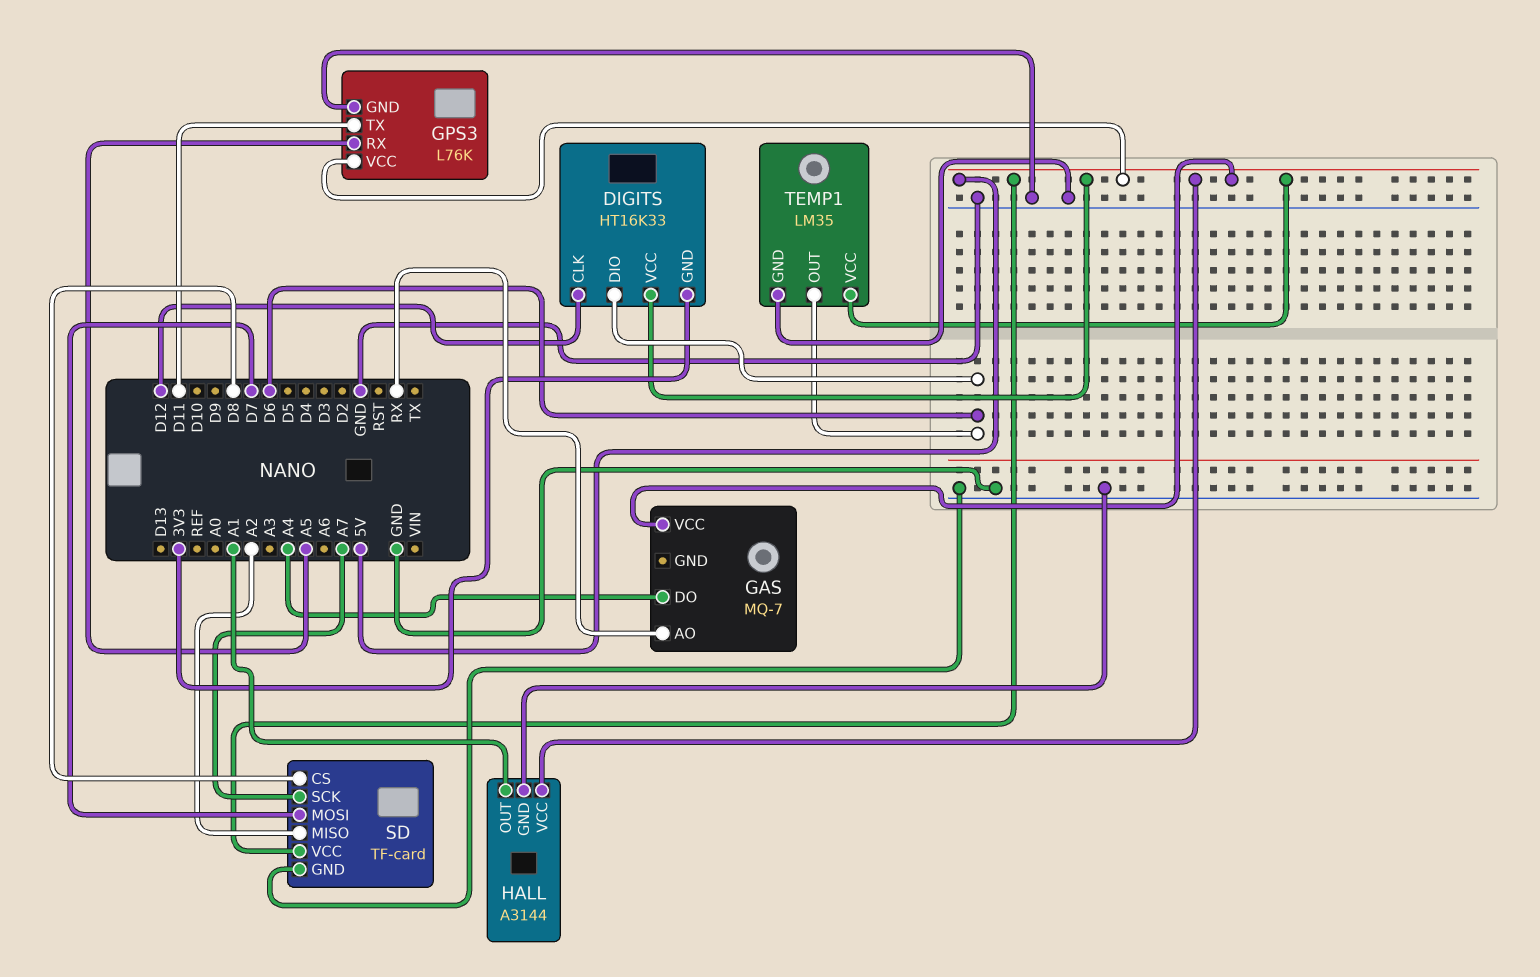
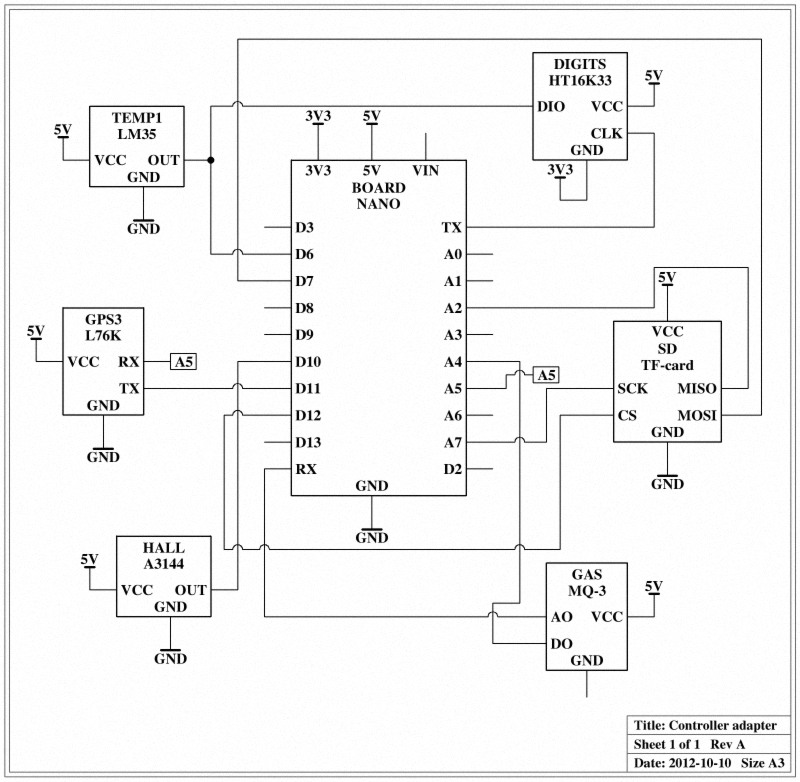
DIGITS pin CLK: D12 -> TX
GAS: MQ-7 -> MQ-3
HALL pin OUT: A1 -> D10
SD pin CS: D8 -> D12

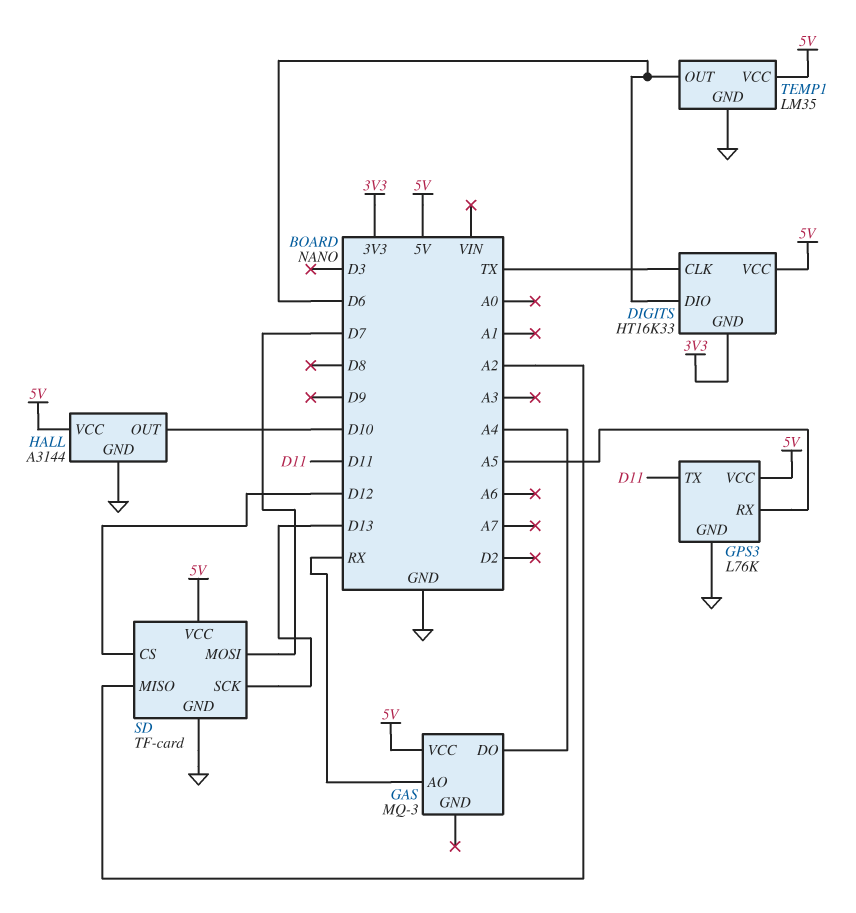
SD pin SCK: A7 -> D13

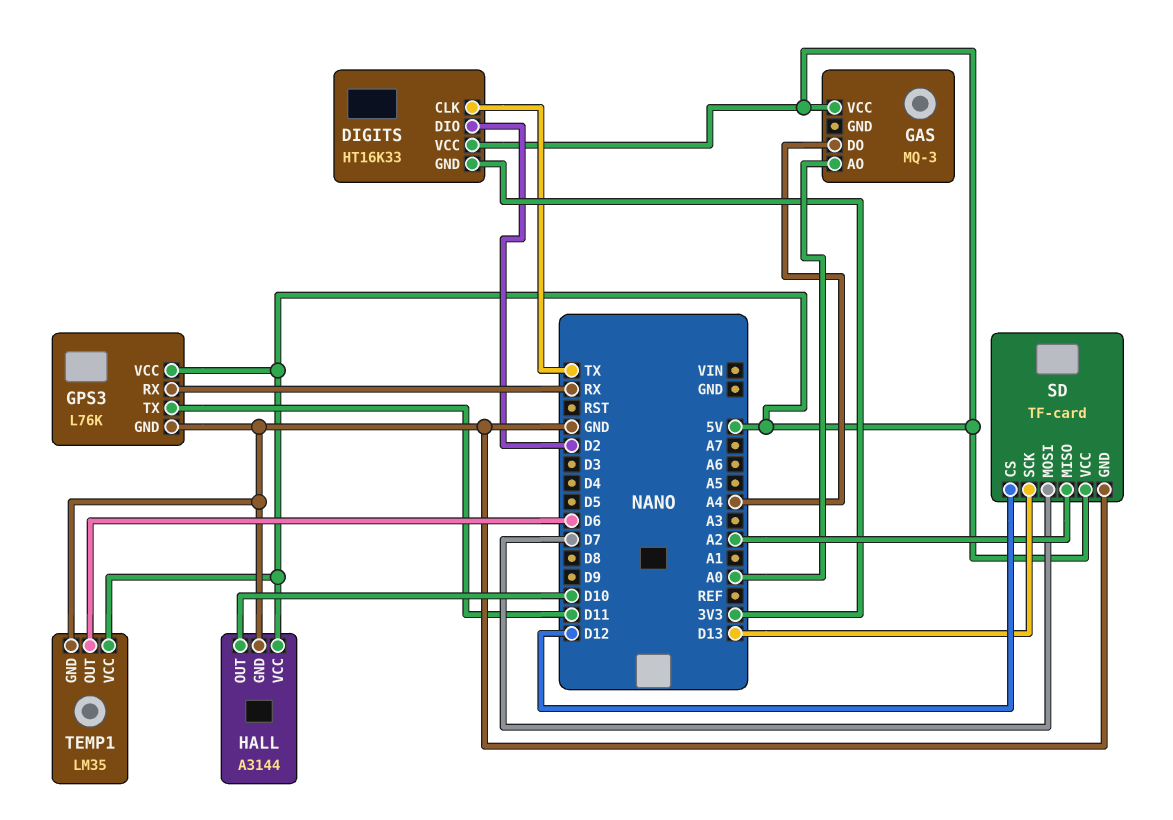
DIGITS pin DIO: D6 -> D2
GAS pin AO: RX -> A0
GPS3 pin RX: A5 -> RX

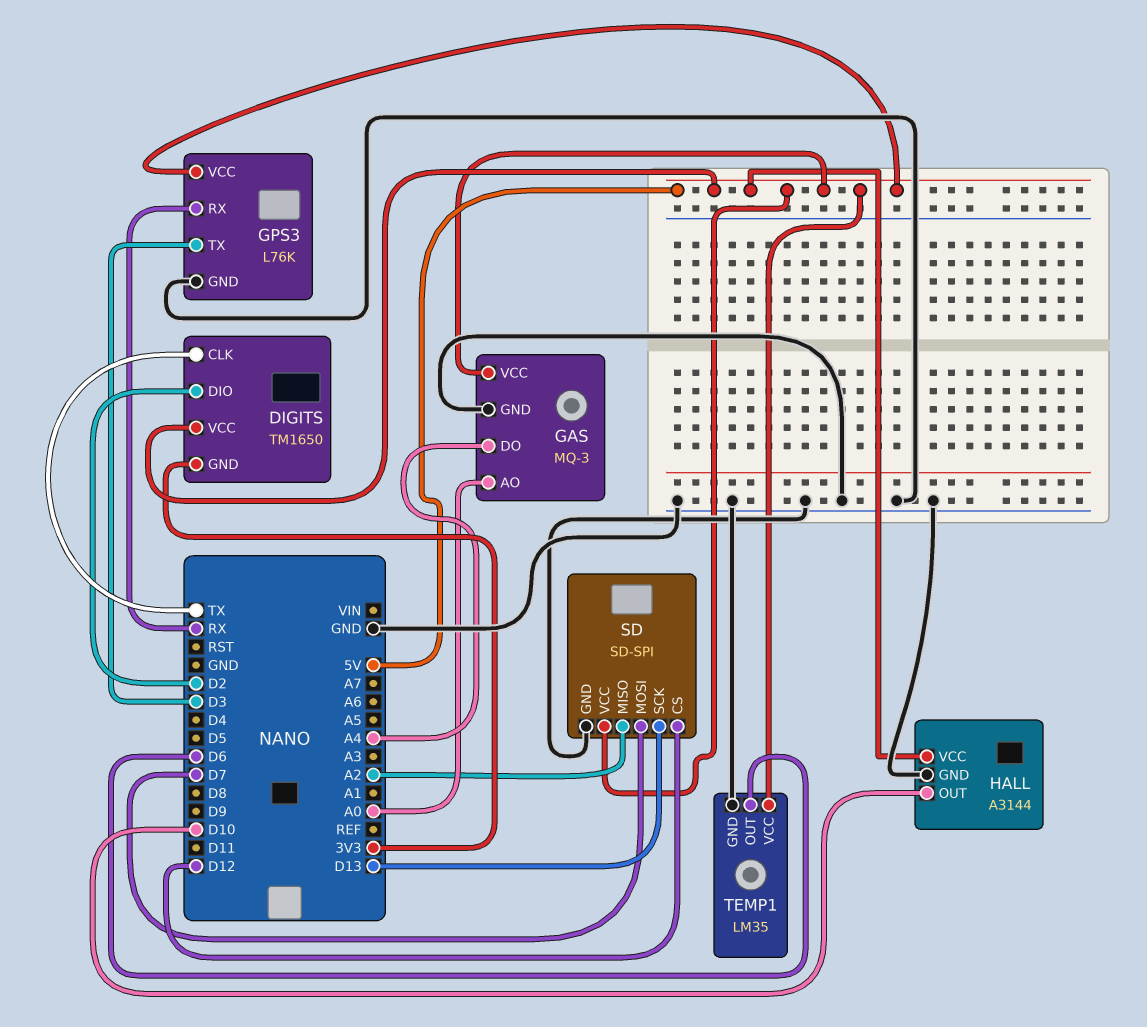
DIGITS: HT16K33 -> TM1650
GAS pin GND: none -> GND
GPS3 pin TX: D11 -> D3
SD: TF-card -> SD-SPI

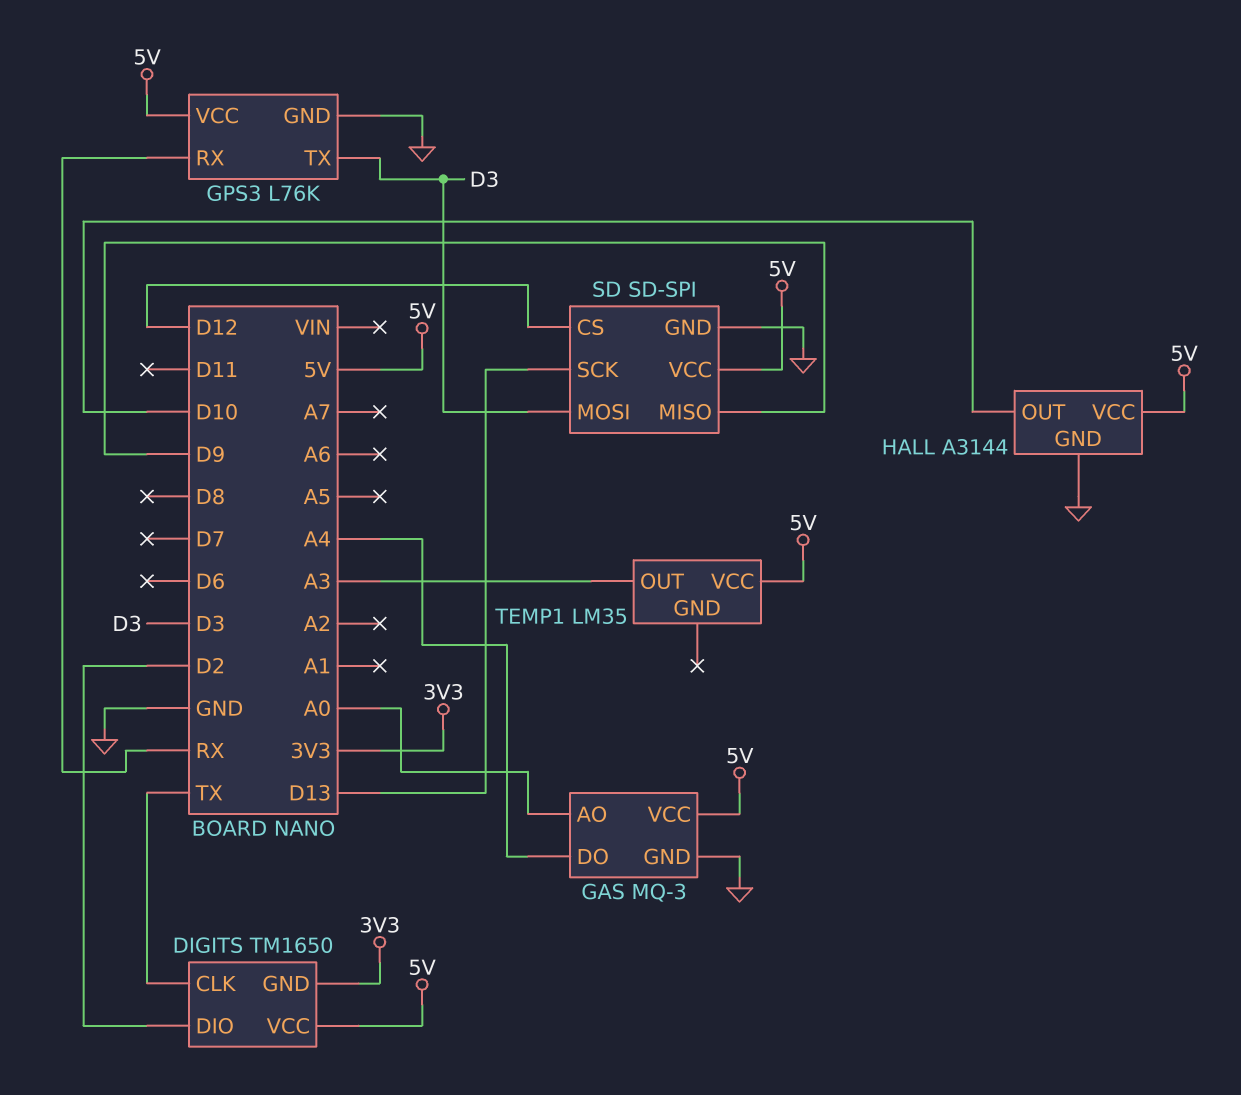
SD pin MISO: A2 -> D9
SD pin MOSI: D7 -> D3
TEMP1 pin GND: GND -> none
TEMP1 pin OUT: D6 -> A3

